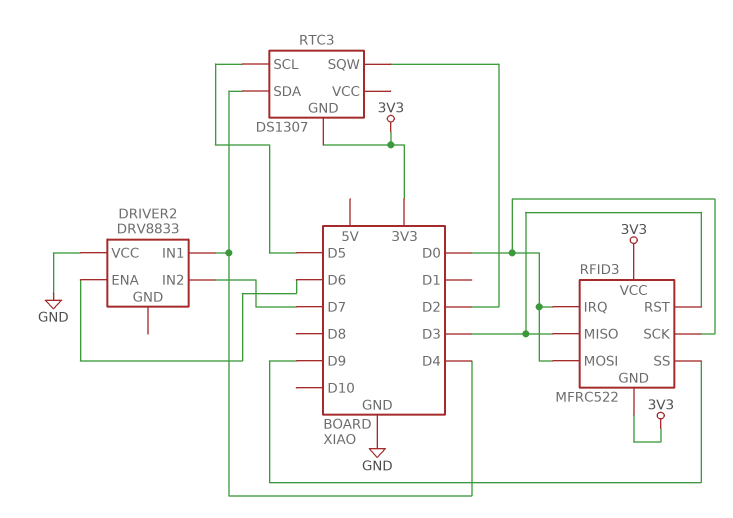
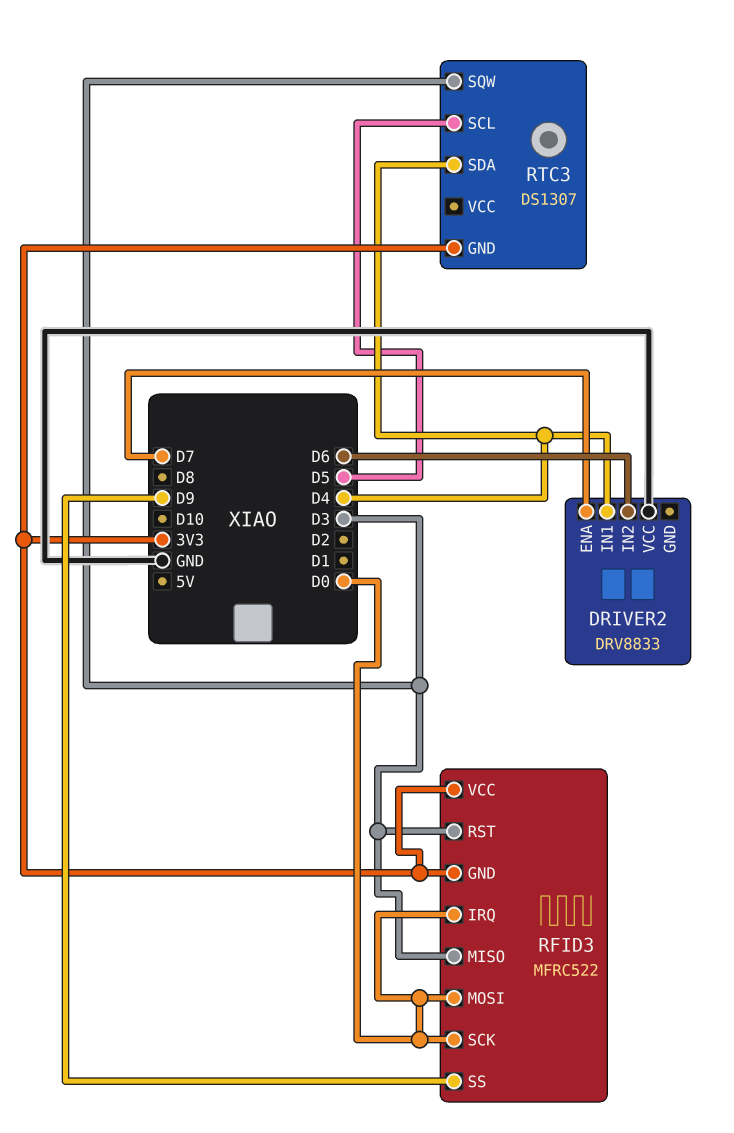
DRIVER2 pin ENA: D6 -> D7
DRIVER2 pin IN2: D7 -> D6
RTC3 pin SQW: D2 -> D3

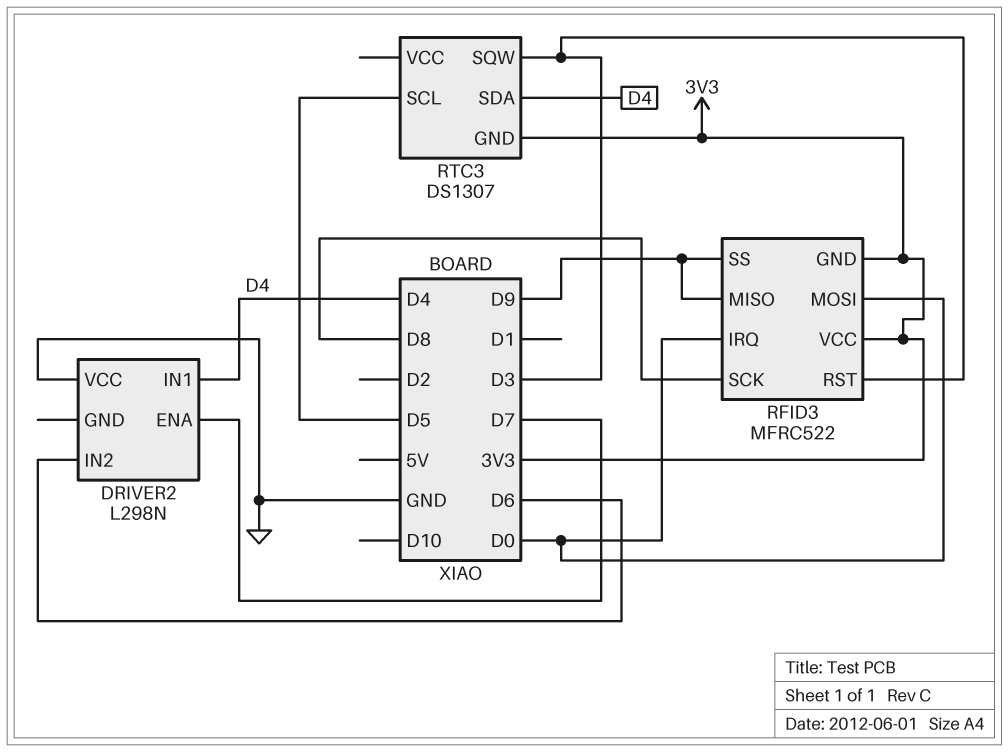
DRIVER2: DRV8833 -> L298N
RFID3 pin MISO: D3 -> D9
RFID3 pin SCK: D0 -> D8

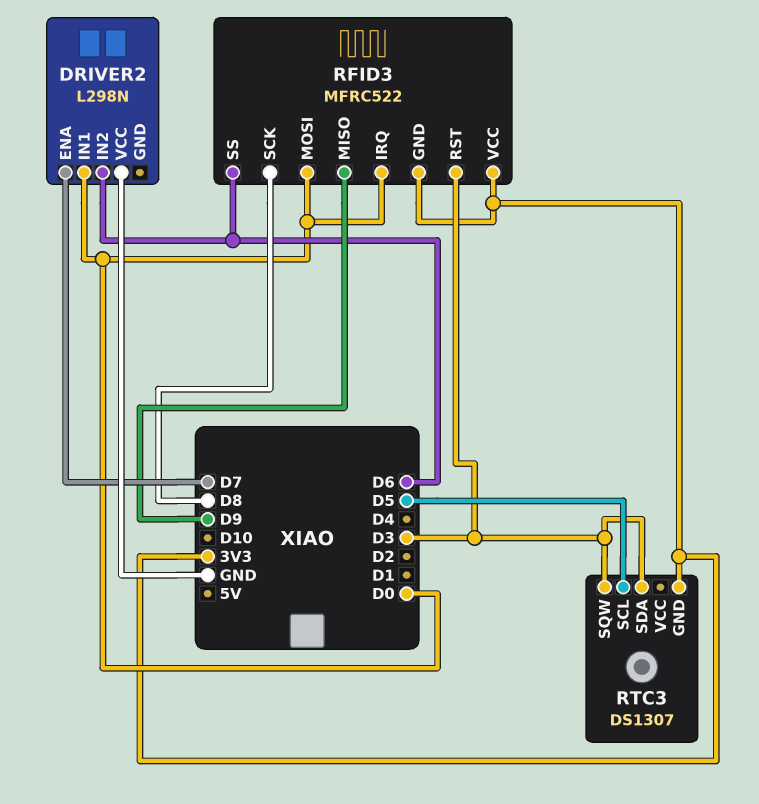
DRIVER2 pin IN1: D4 -> D0
RFID3 pin SS: D9 -> D6
RTC3 pin SDA: D4 -> D3

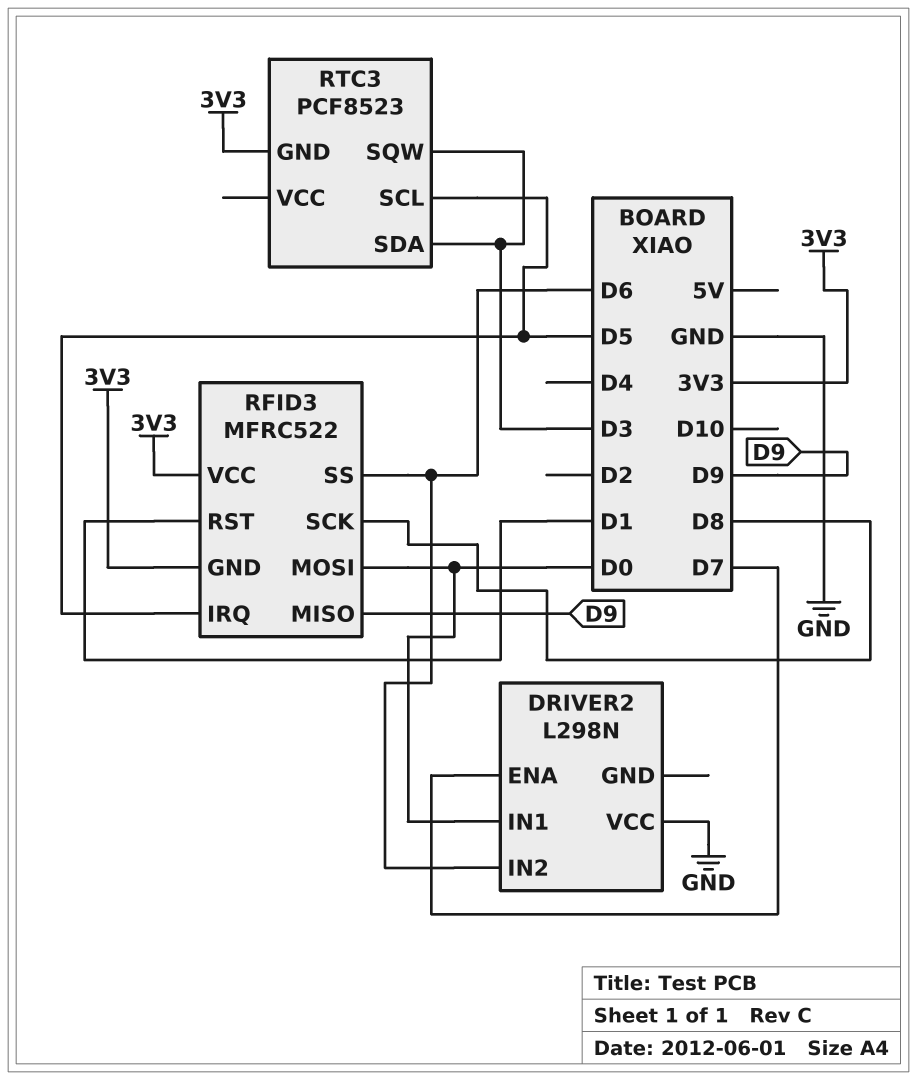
RFID3 pin IRQ: D0 -> D5
RFID3 pin RST: D3 -> D1
RTC3: DS1307 -> PCF8523

